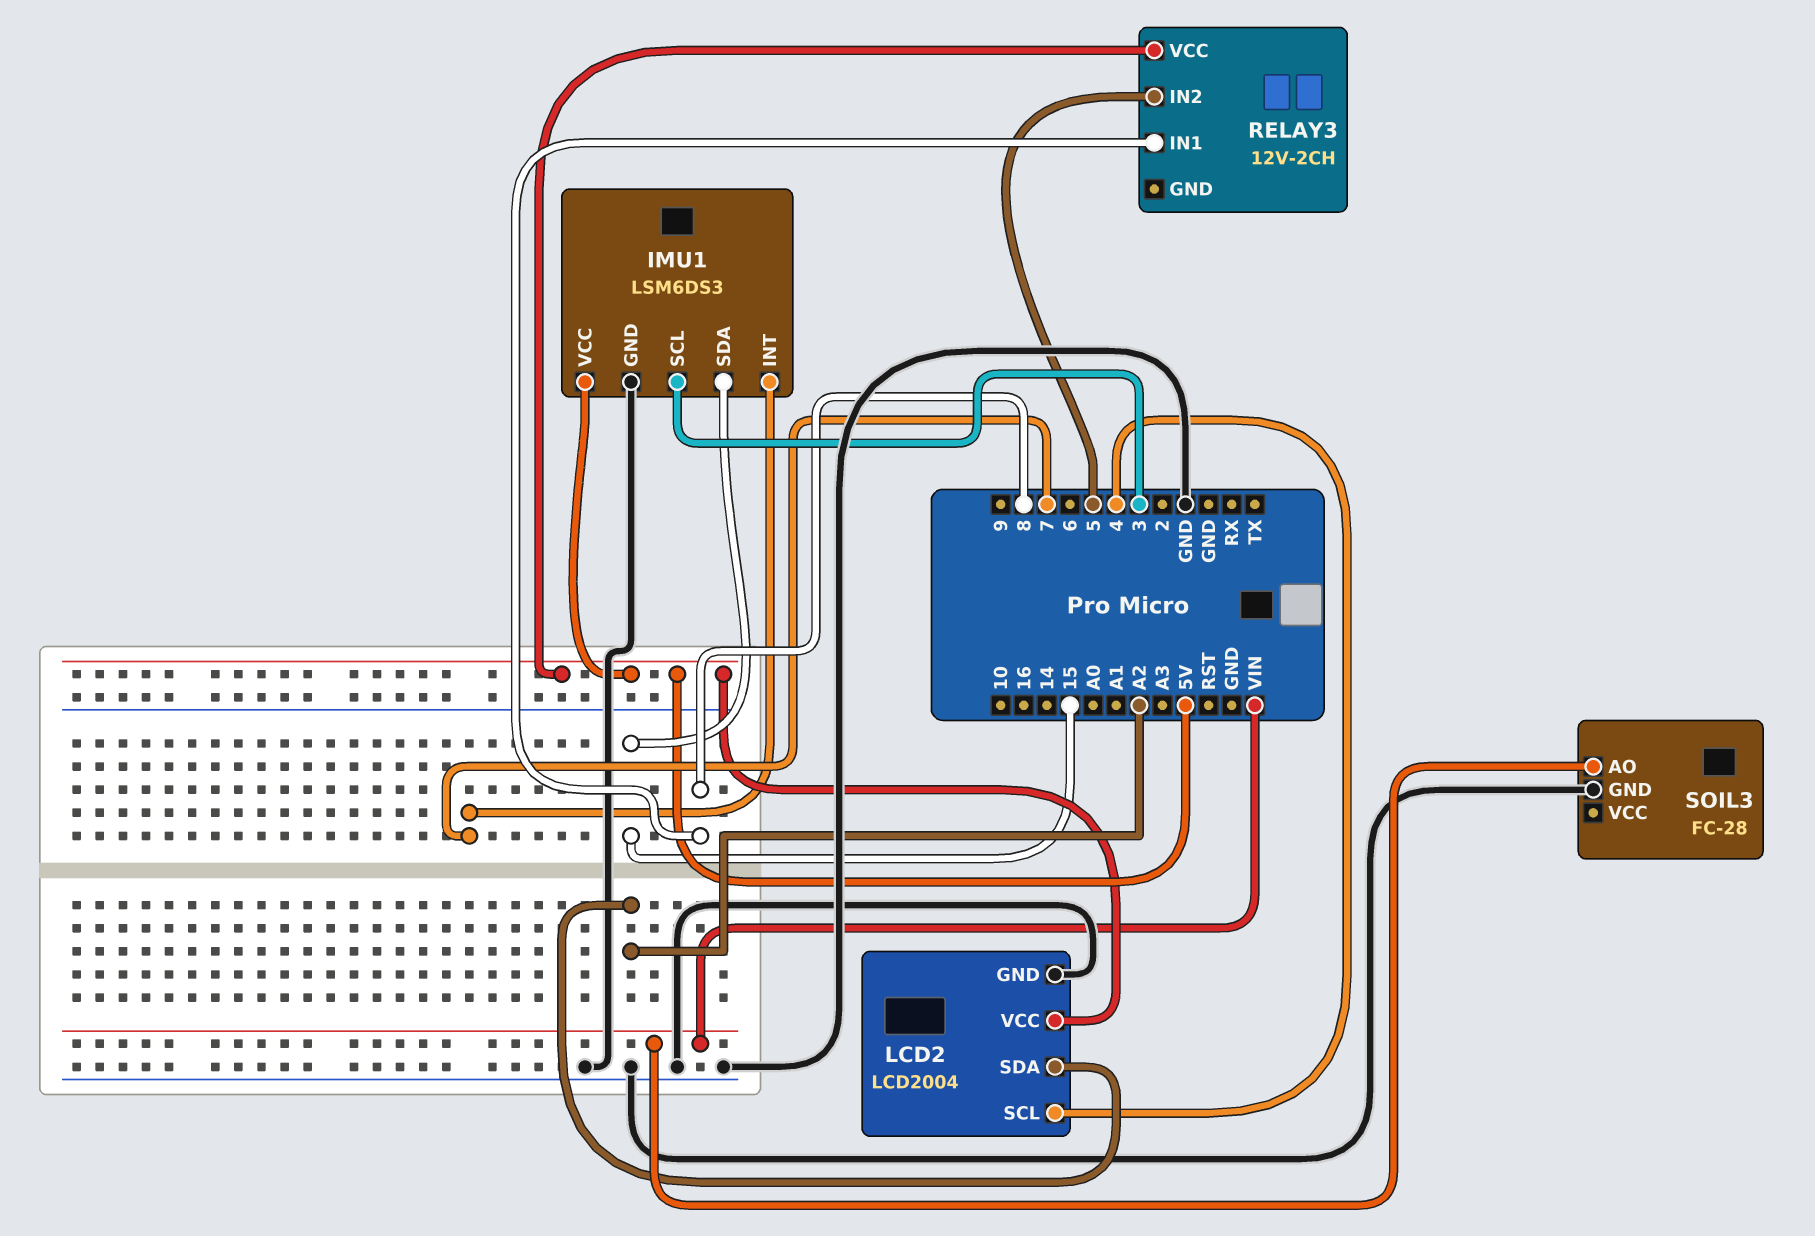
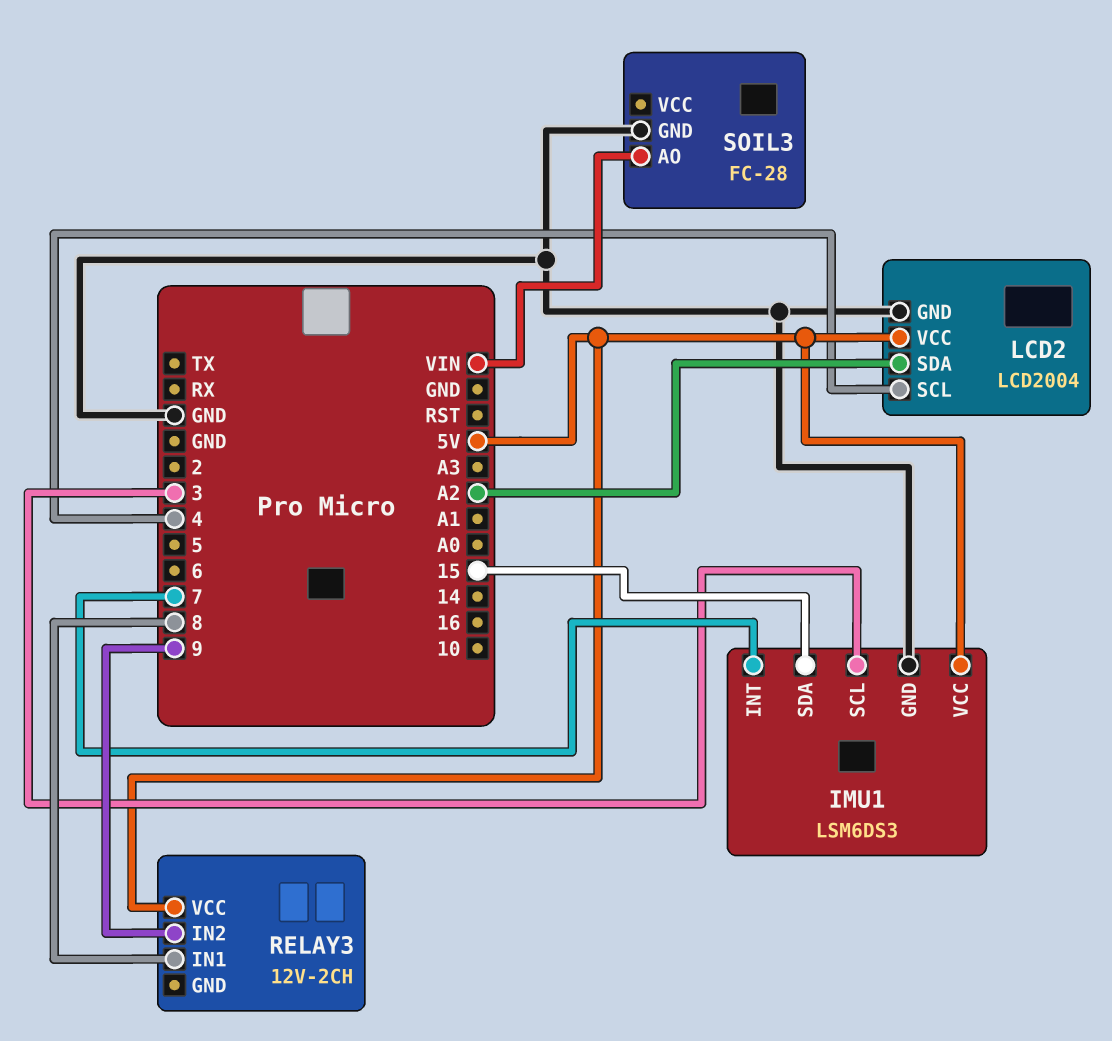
RELAY3 pin IN2: 5 -> 9

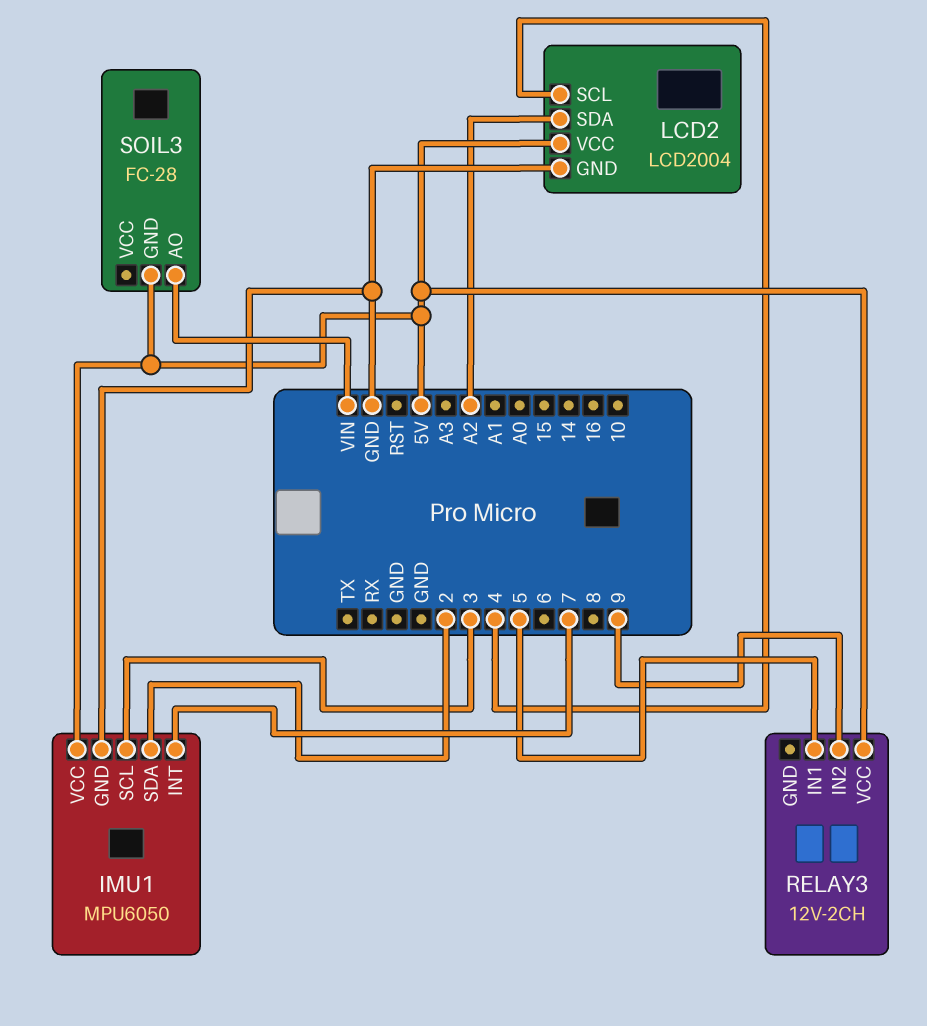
IMU1: LSM6DS3 -> MPU6050
IMU1 pin SDA: 15 -> 2
RELAY3 pin IN1: 8 -> 5
SOIL3 pin GND: GND -> 5V

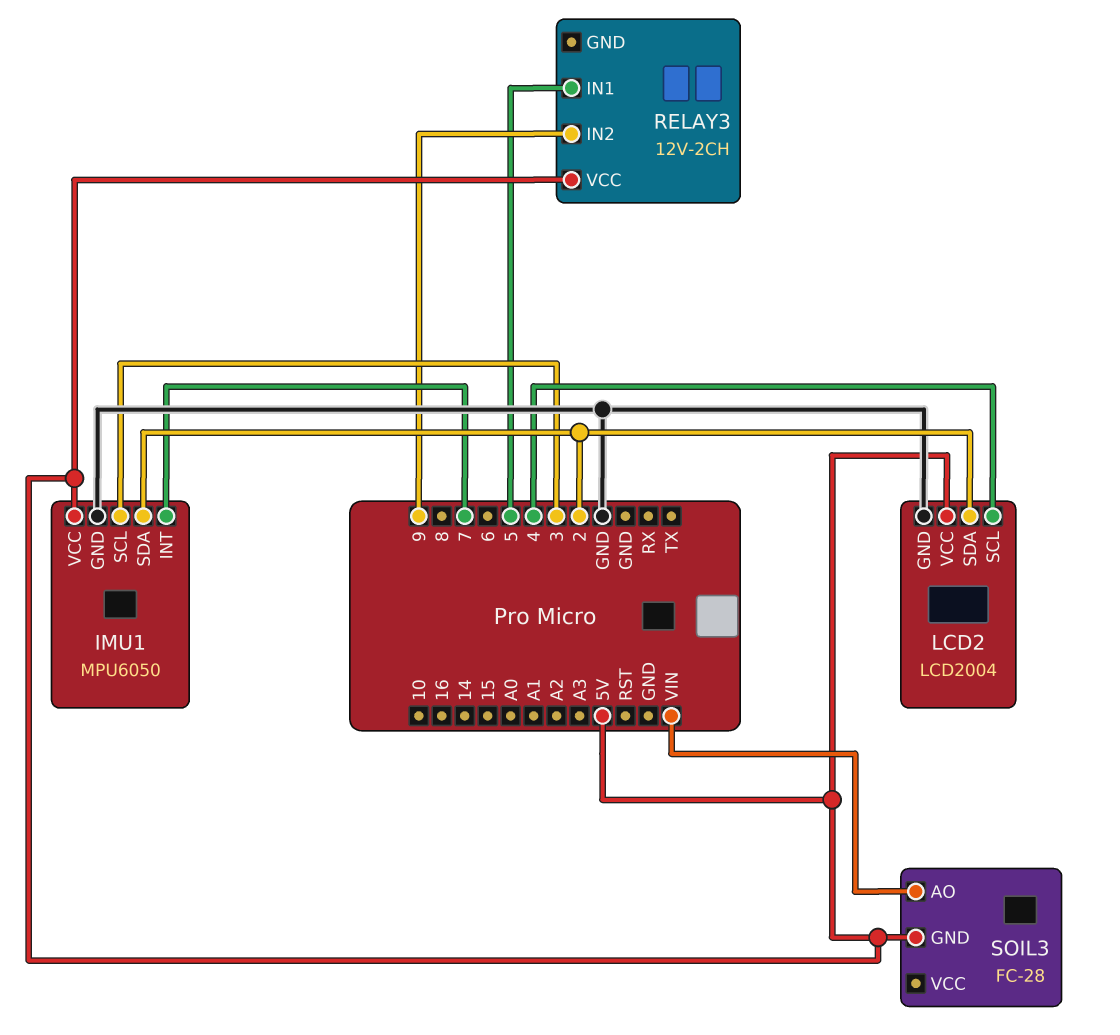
LCD2 pin SDA: A2 -> 2

